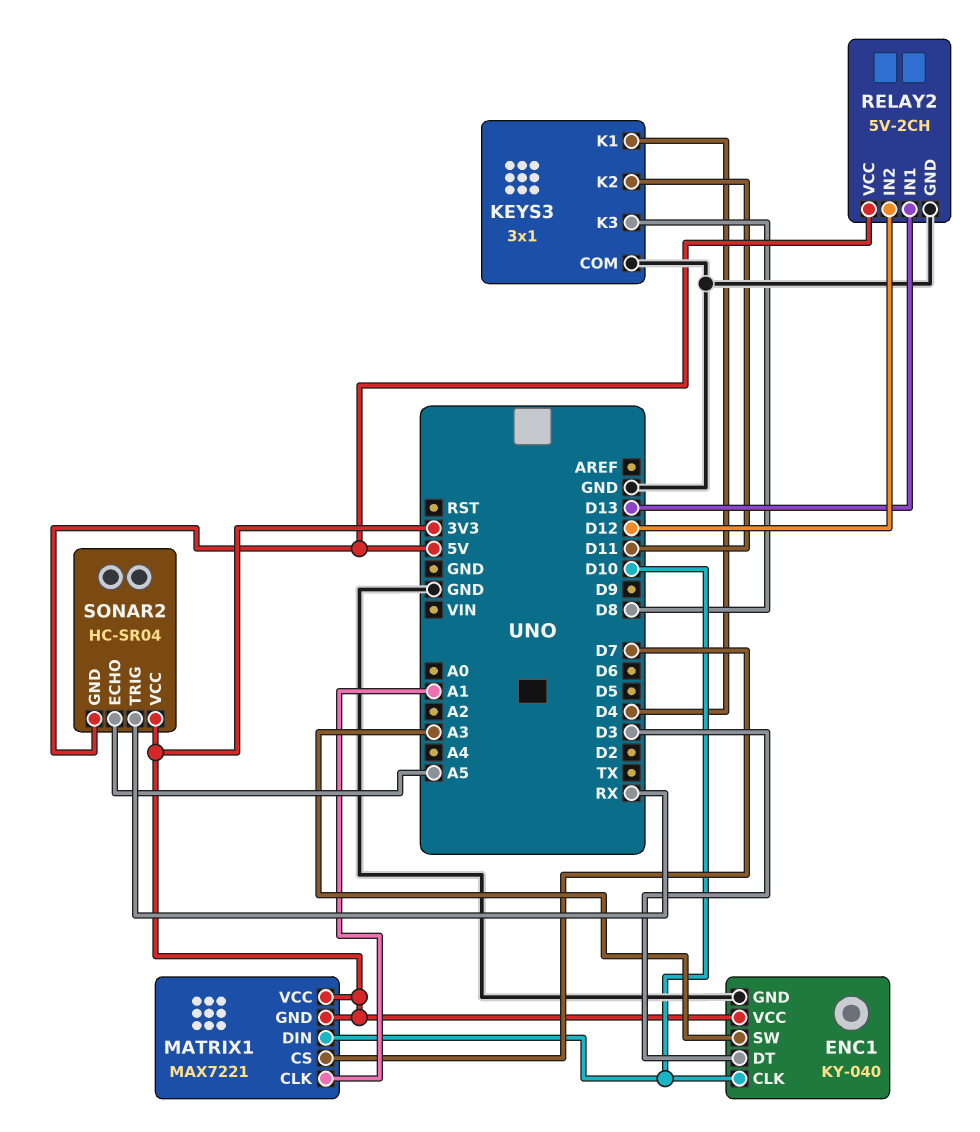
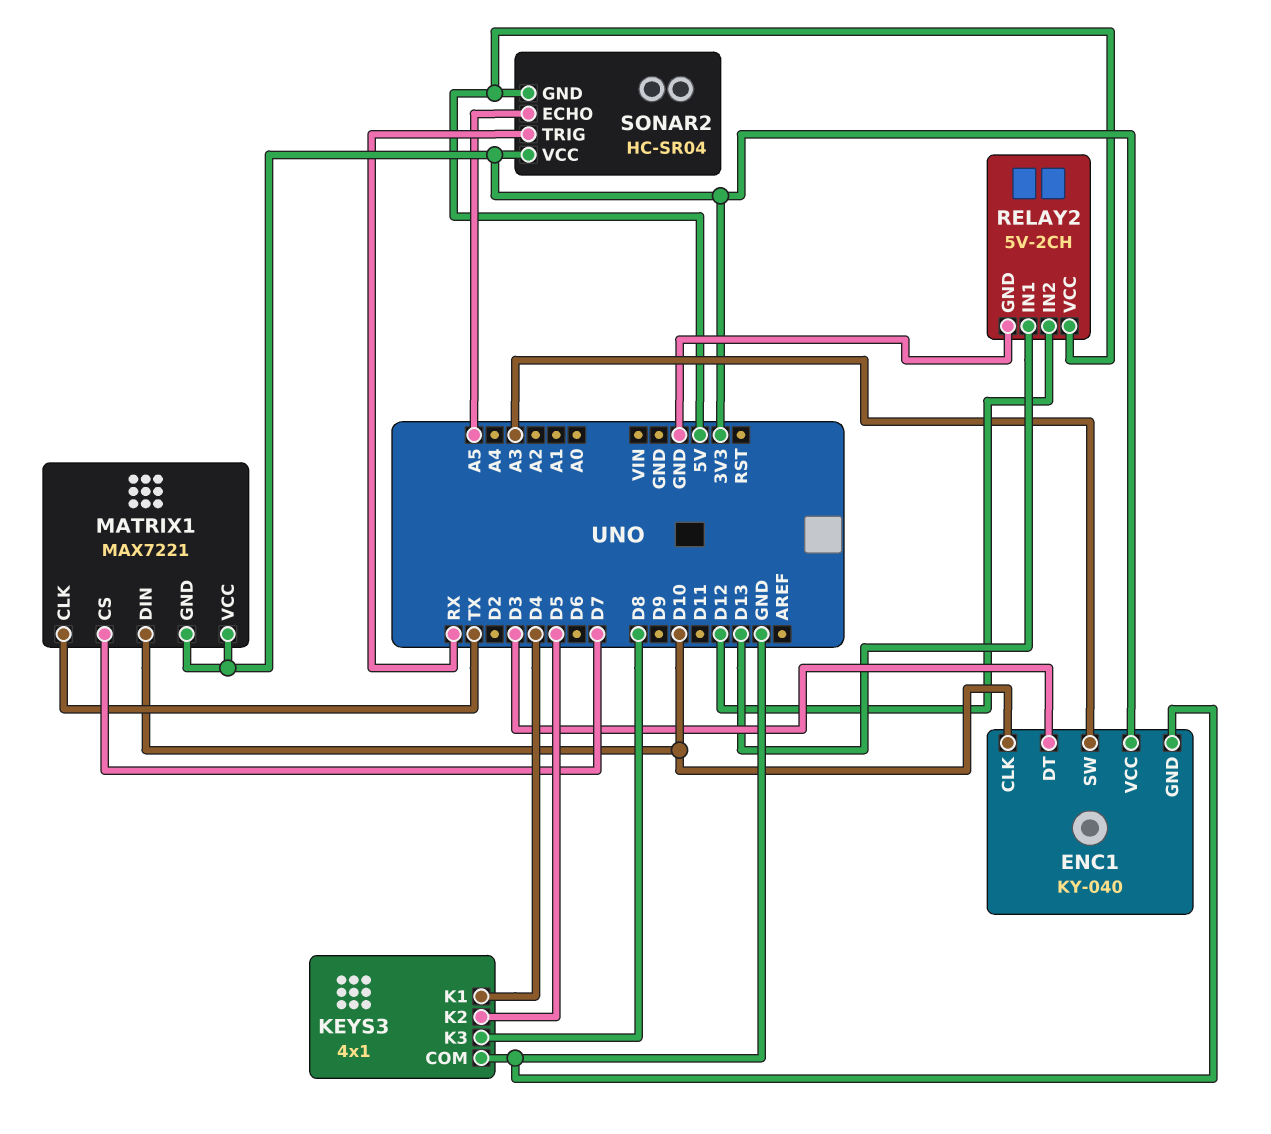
KEYS3: 3x1 -> 4x1
KEYS3 pin K2: D11 -> D5
MATRIX1 pin CLK: A1 -> TX

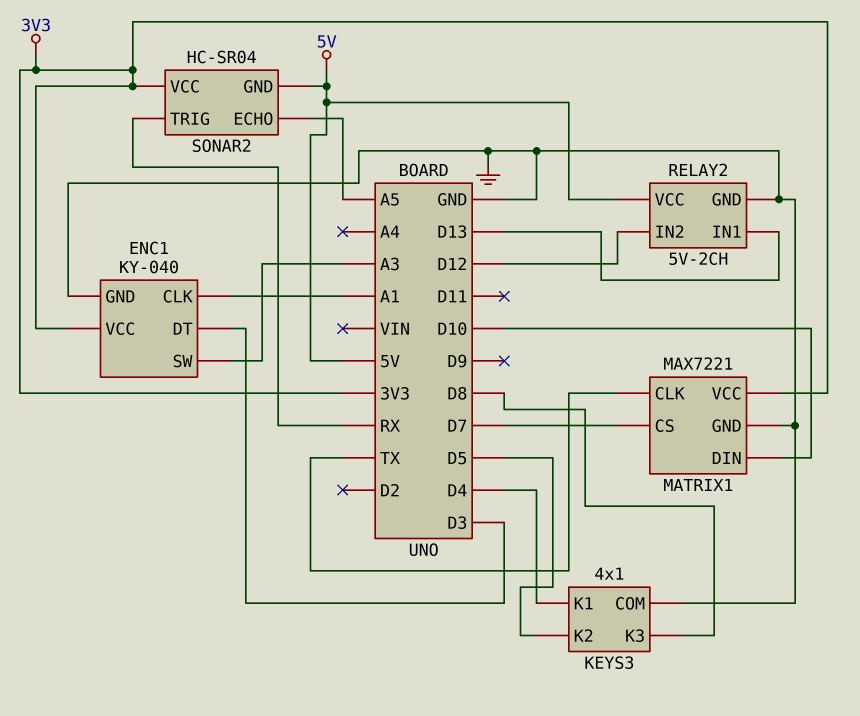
ENC1 pin CLK: D10 -> A1
MATRIX1 pin GND: 3V3 -> GND

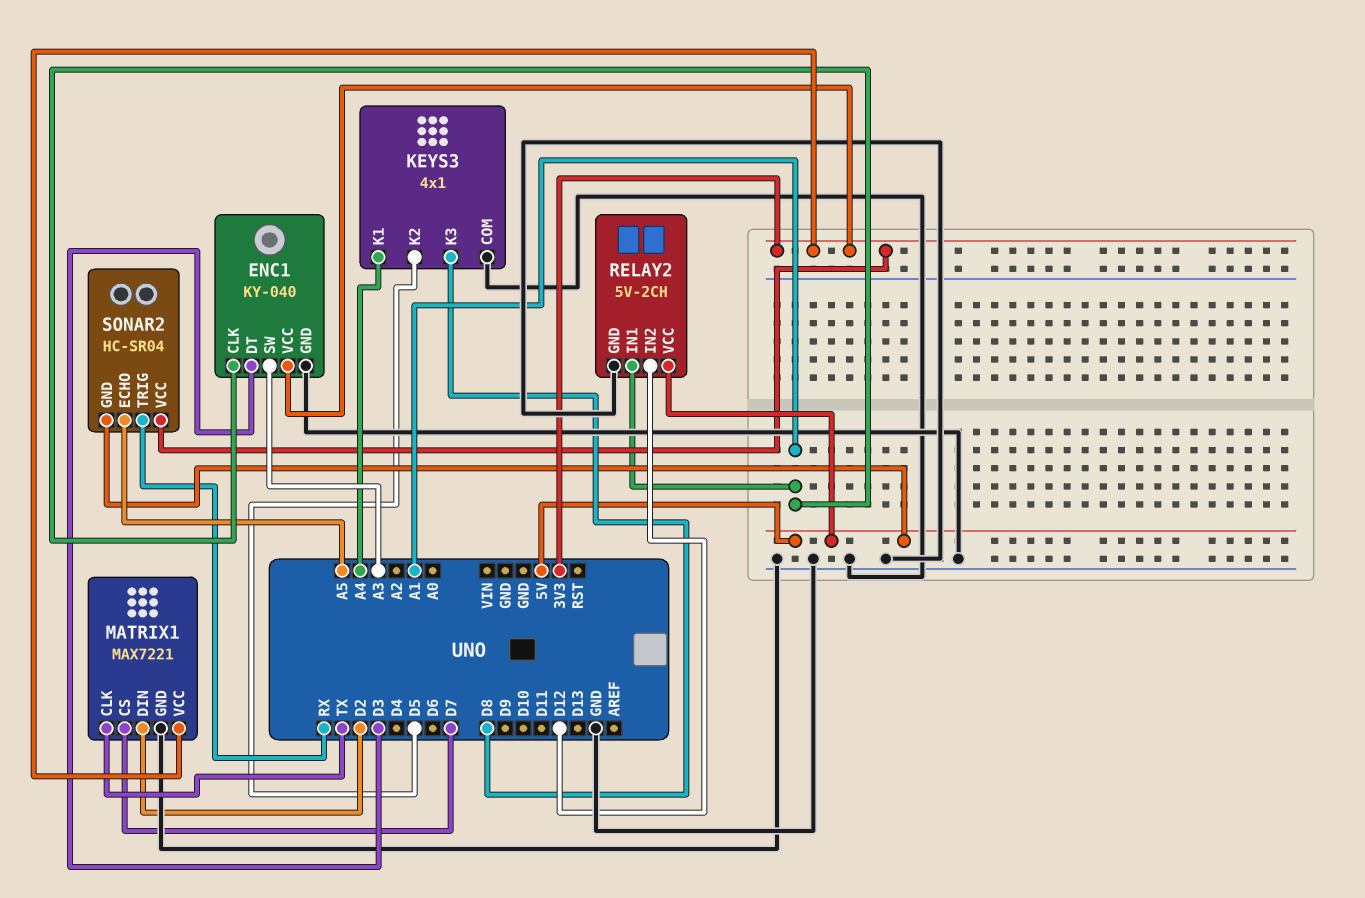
KEYS3 pin K1: D4 -> A4
MATRIX1 pin DIN: D10 -> D2
RELAY2 pin IN1: D13 -> A1

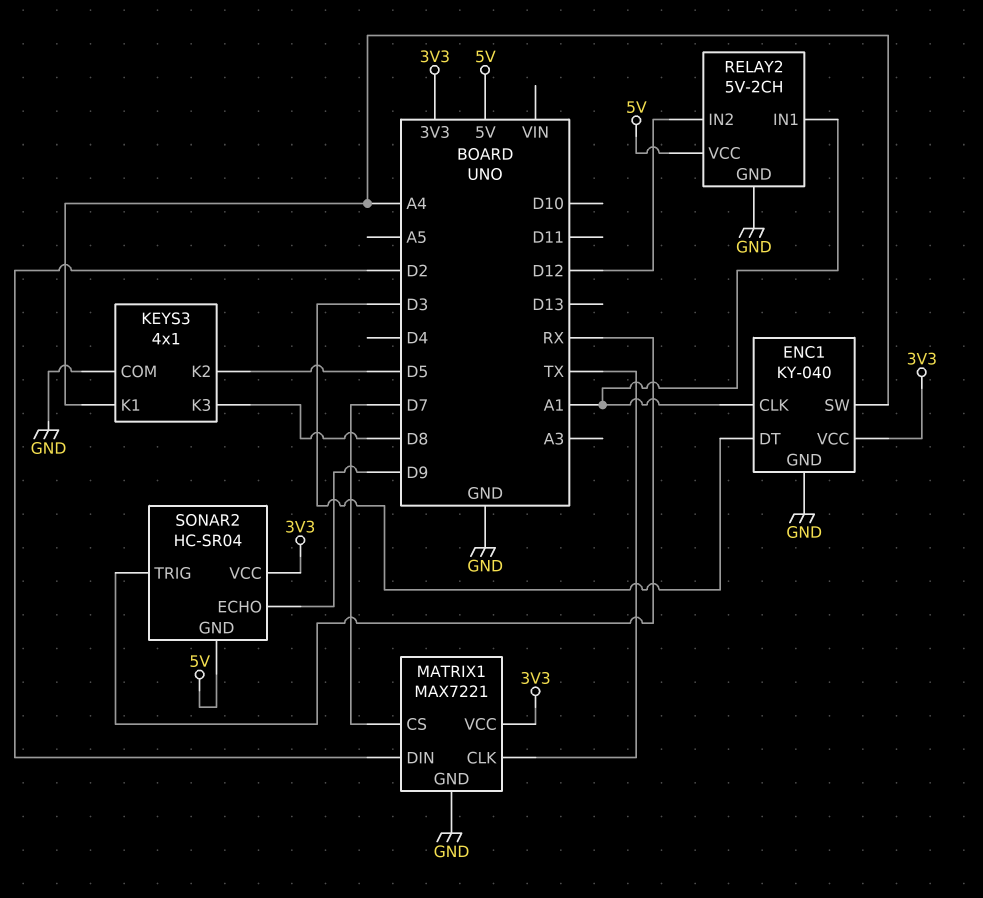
ENC1 pin SW: A3 -> A4
SONAR2 pin ECHO: A5 -> D9

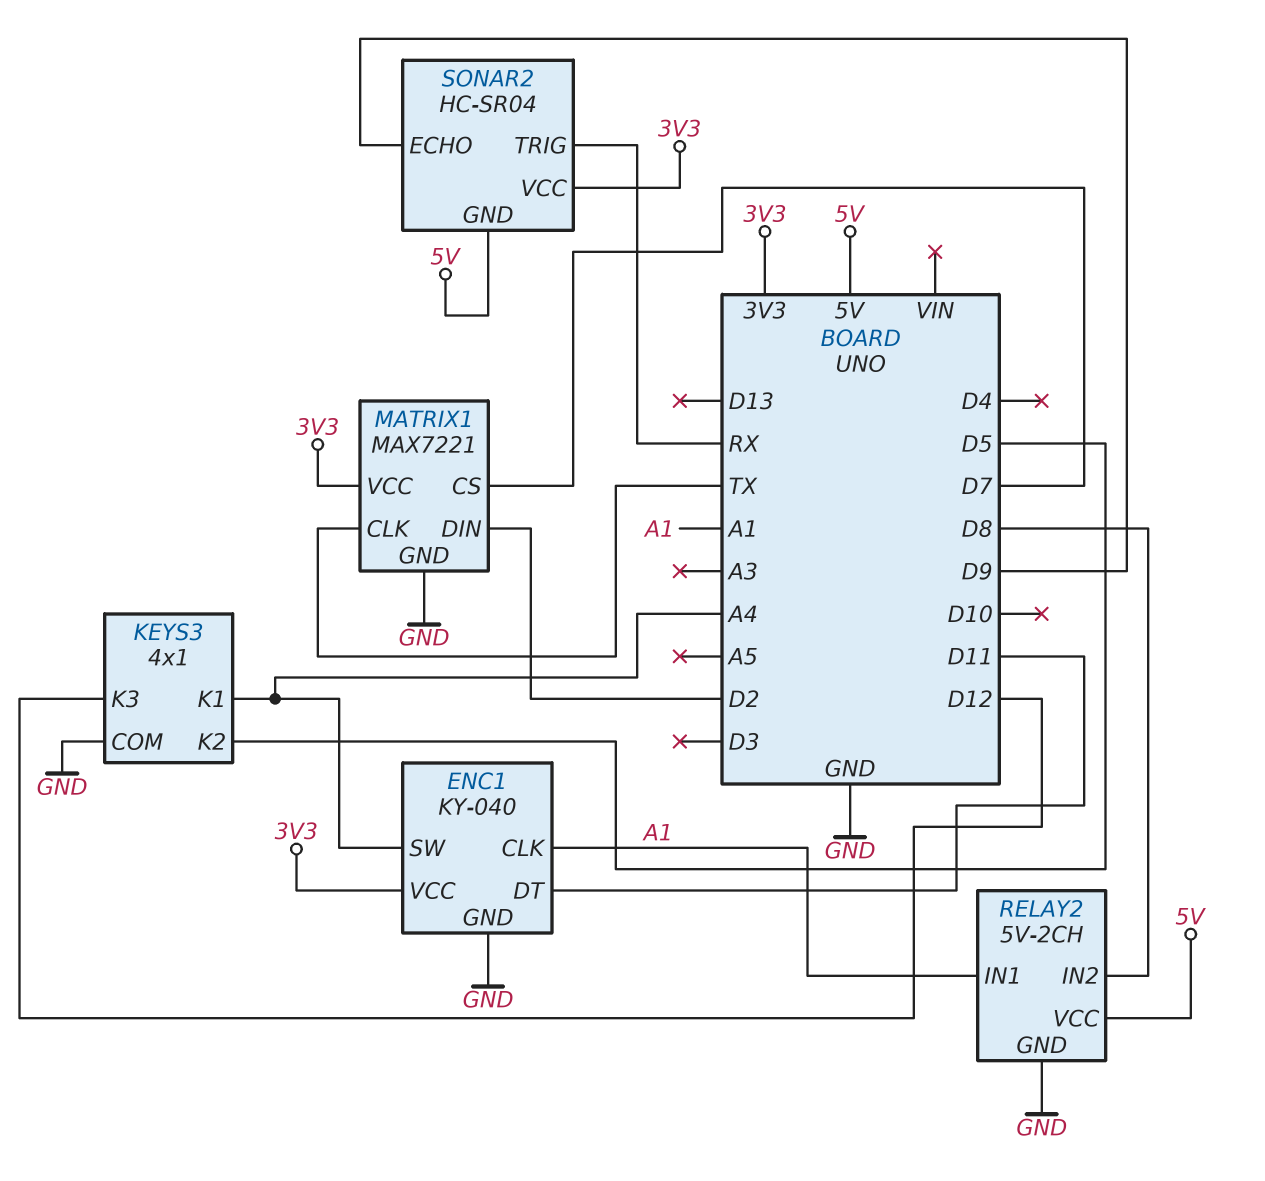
ENC1 pin DT: D3 -> D11
KEYS3 pin K3: D8 -> D12
RELAY2 pin IN2: D12 -> D8

